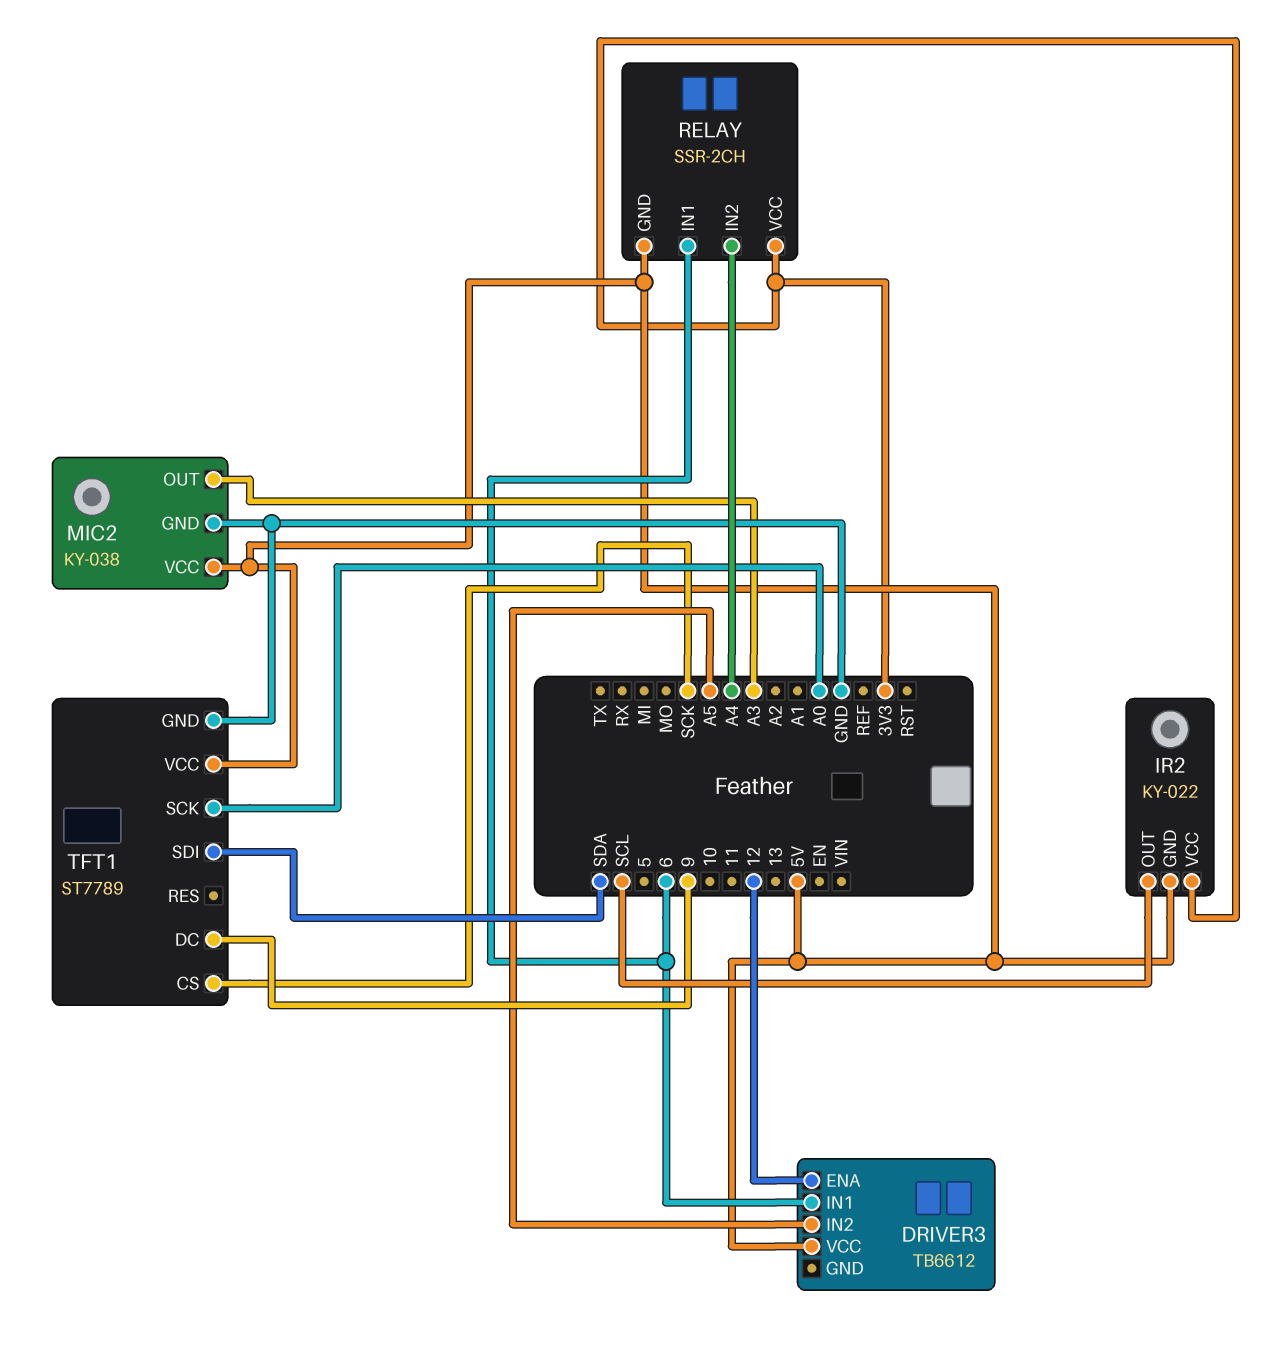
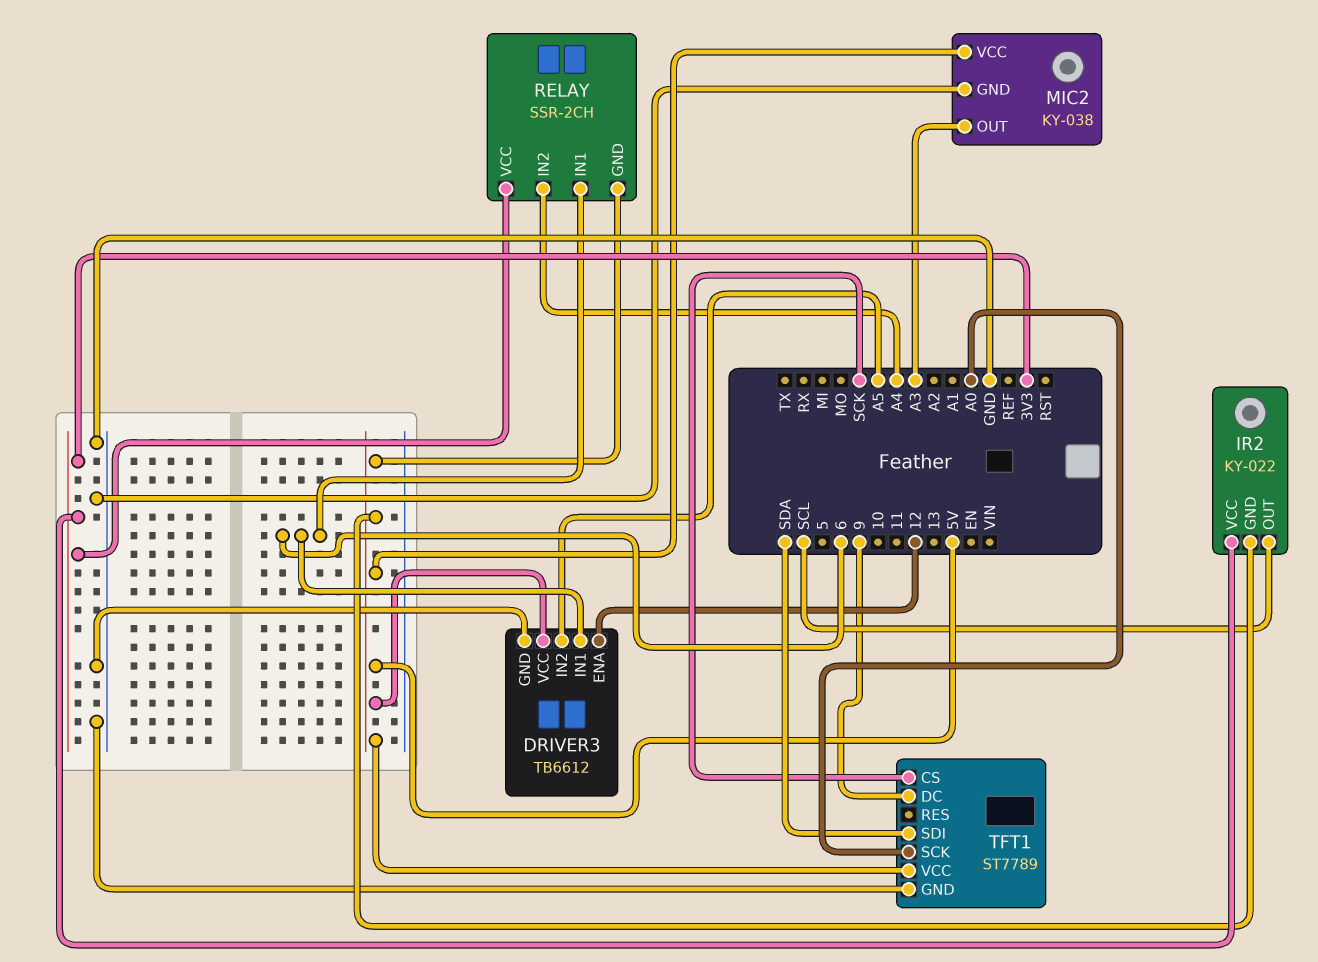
DRIVER3 pin GND: none -> GND

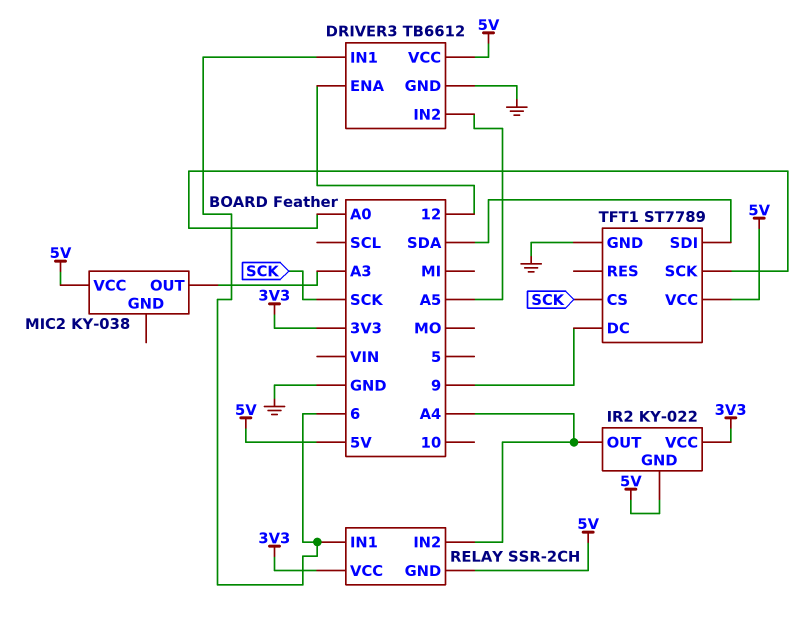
IR2 pin OUT: SCL -> A4
MIC2 pin GND: GND -> none

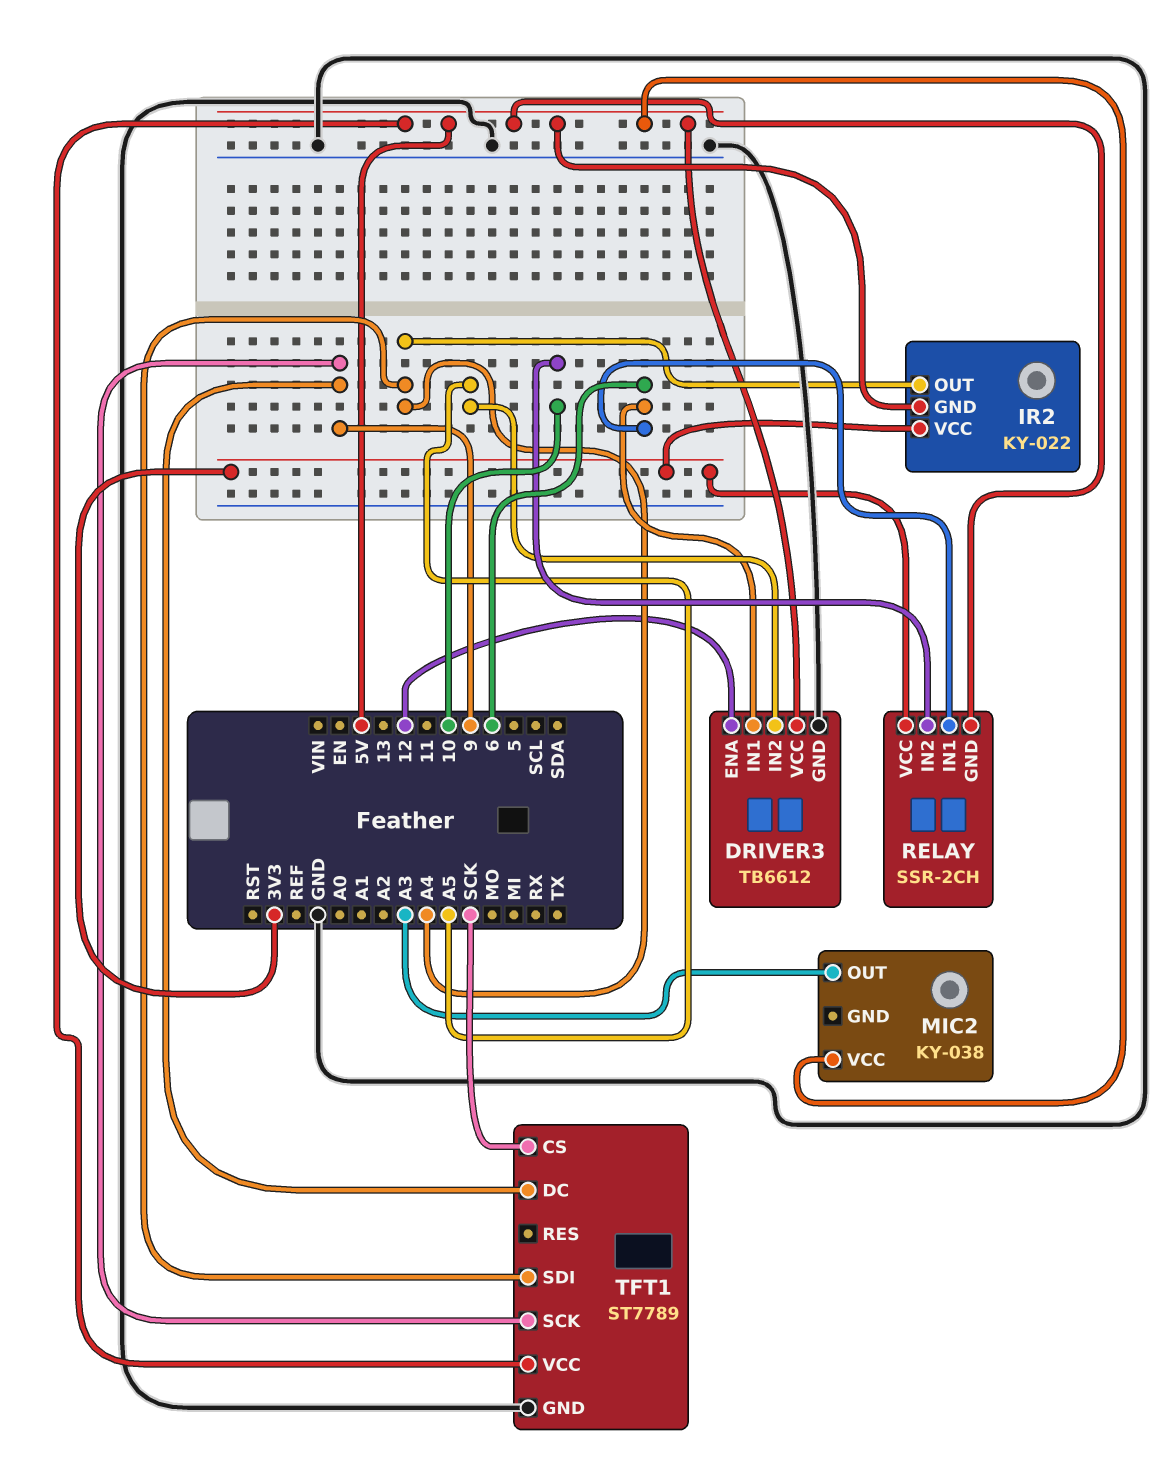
RELAY pin IN2: A4 -> 10
TFT1 pin SCK: A0 -> 9
TFT1 pin SDI: SDA -> A4

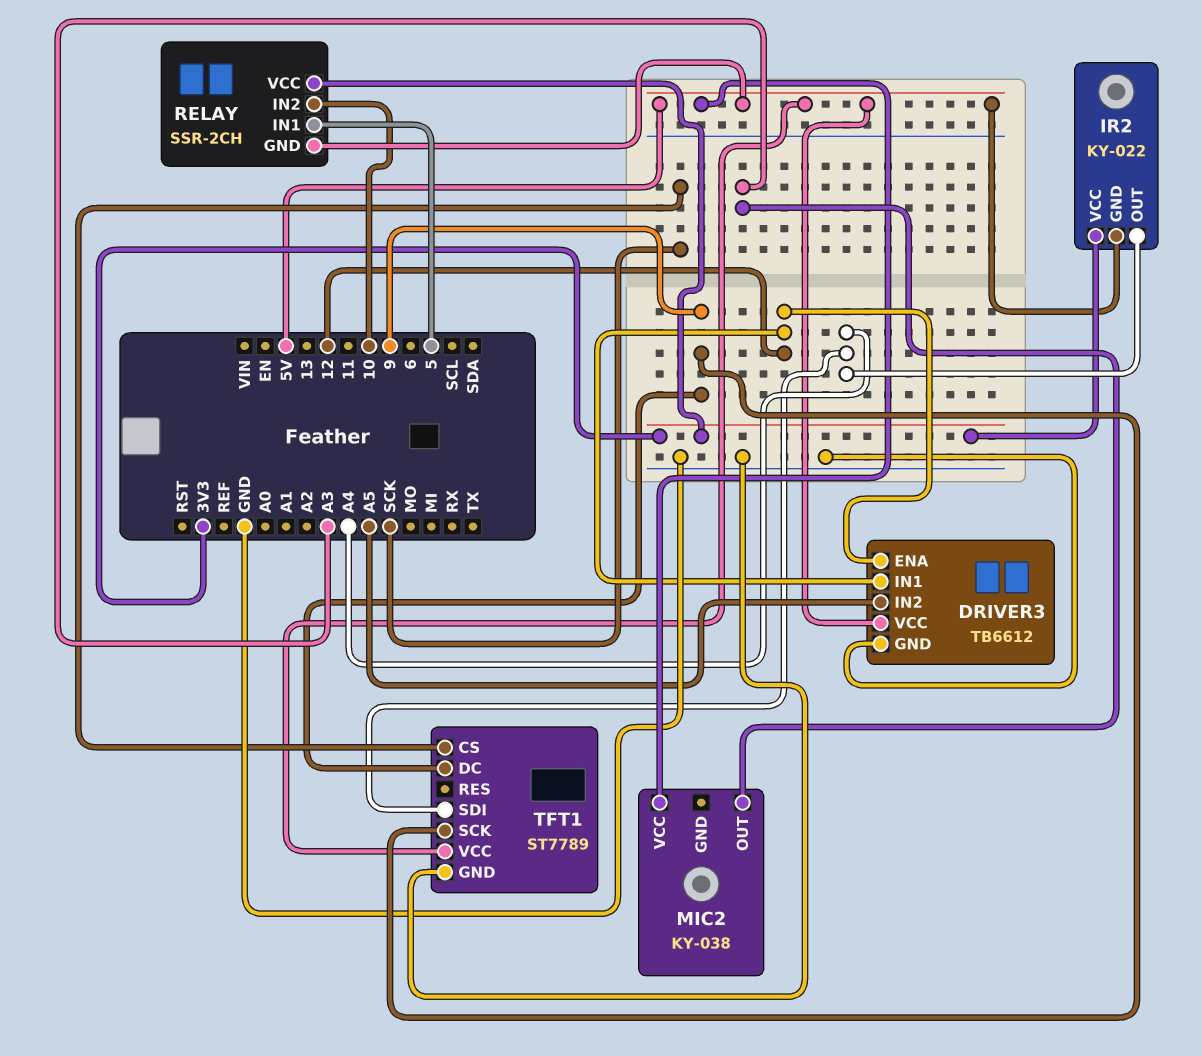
DRIVER3 pin IN1: 6 -> 12
RELAY pin IN1: 6 -> 5

